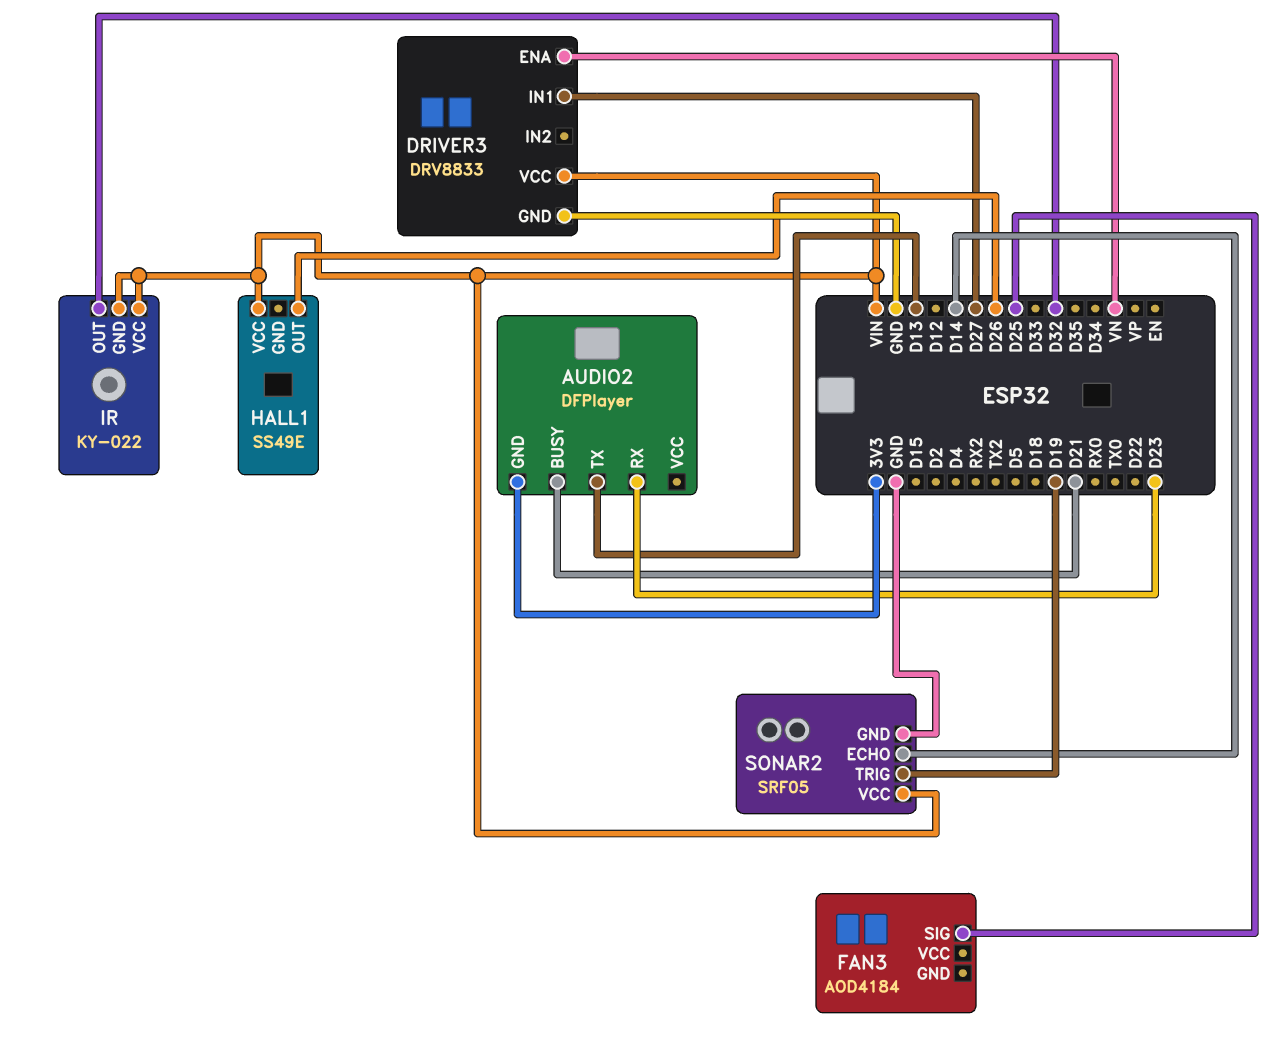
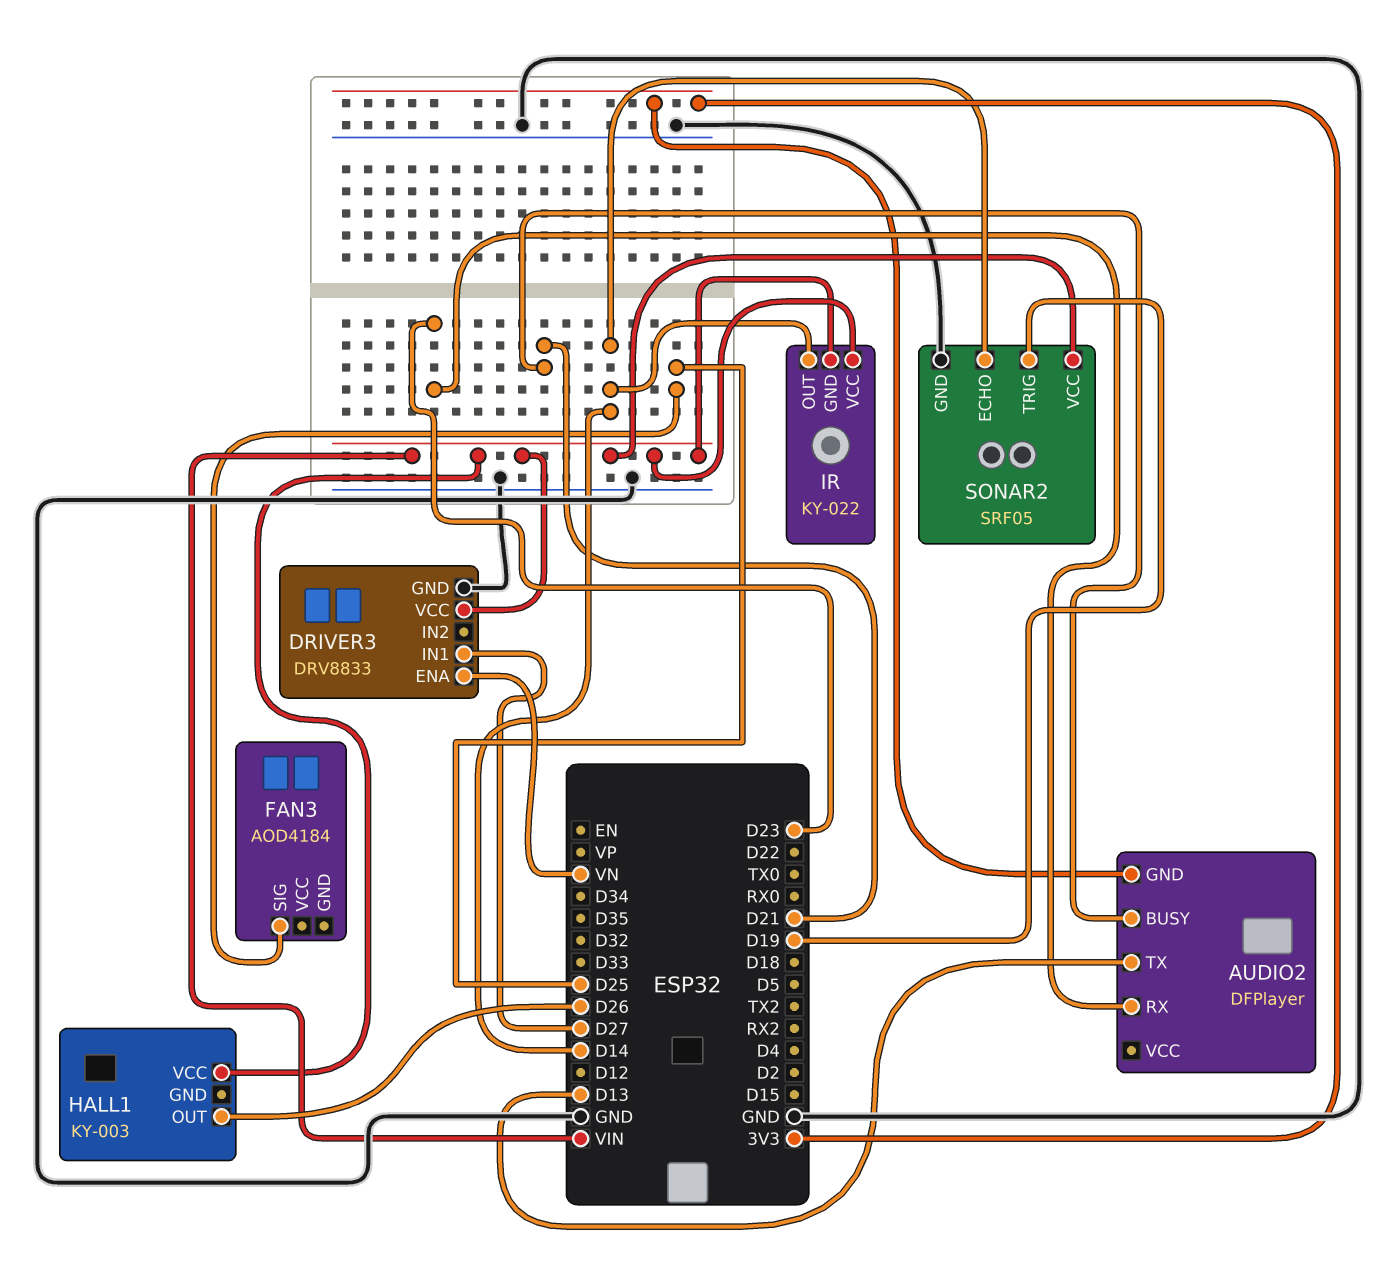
HALL1: SS49E -> KY-003
IR pin OUT: D32 -> D14

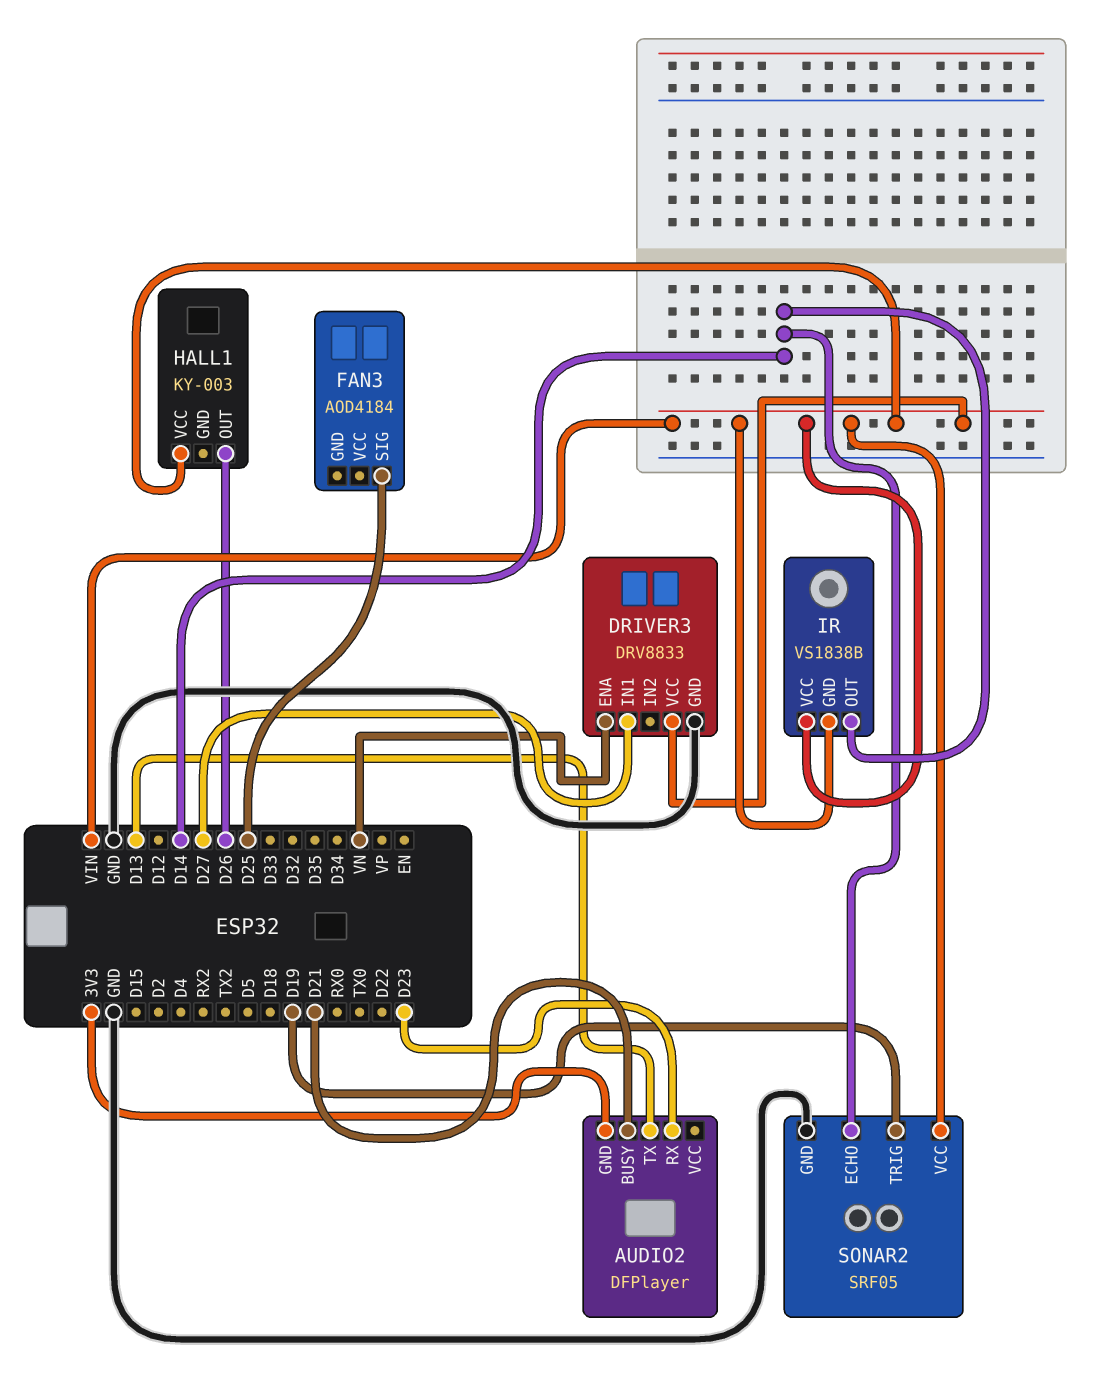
IR: KY-022 -> VS1838B

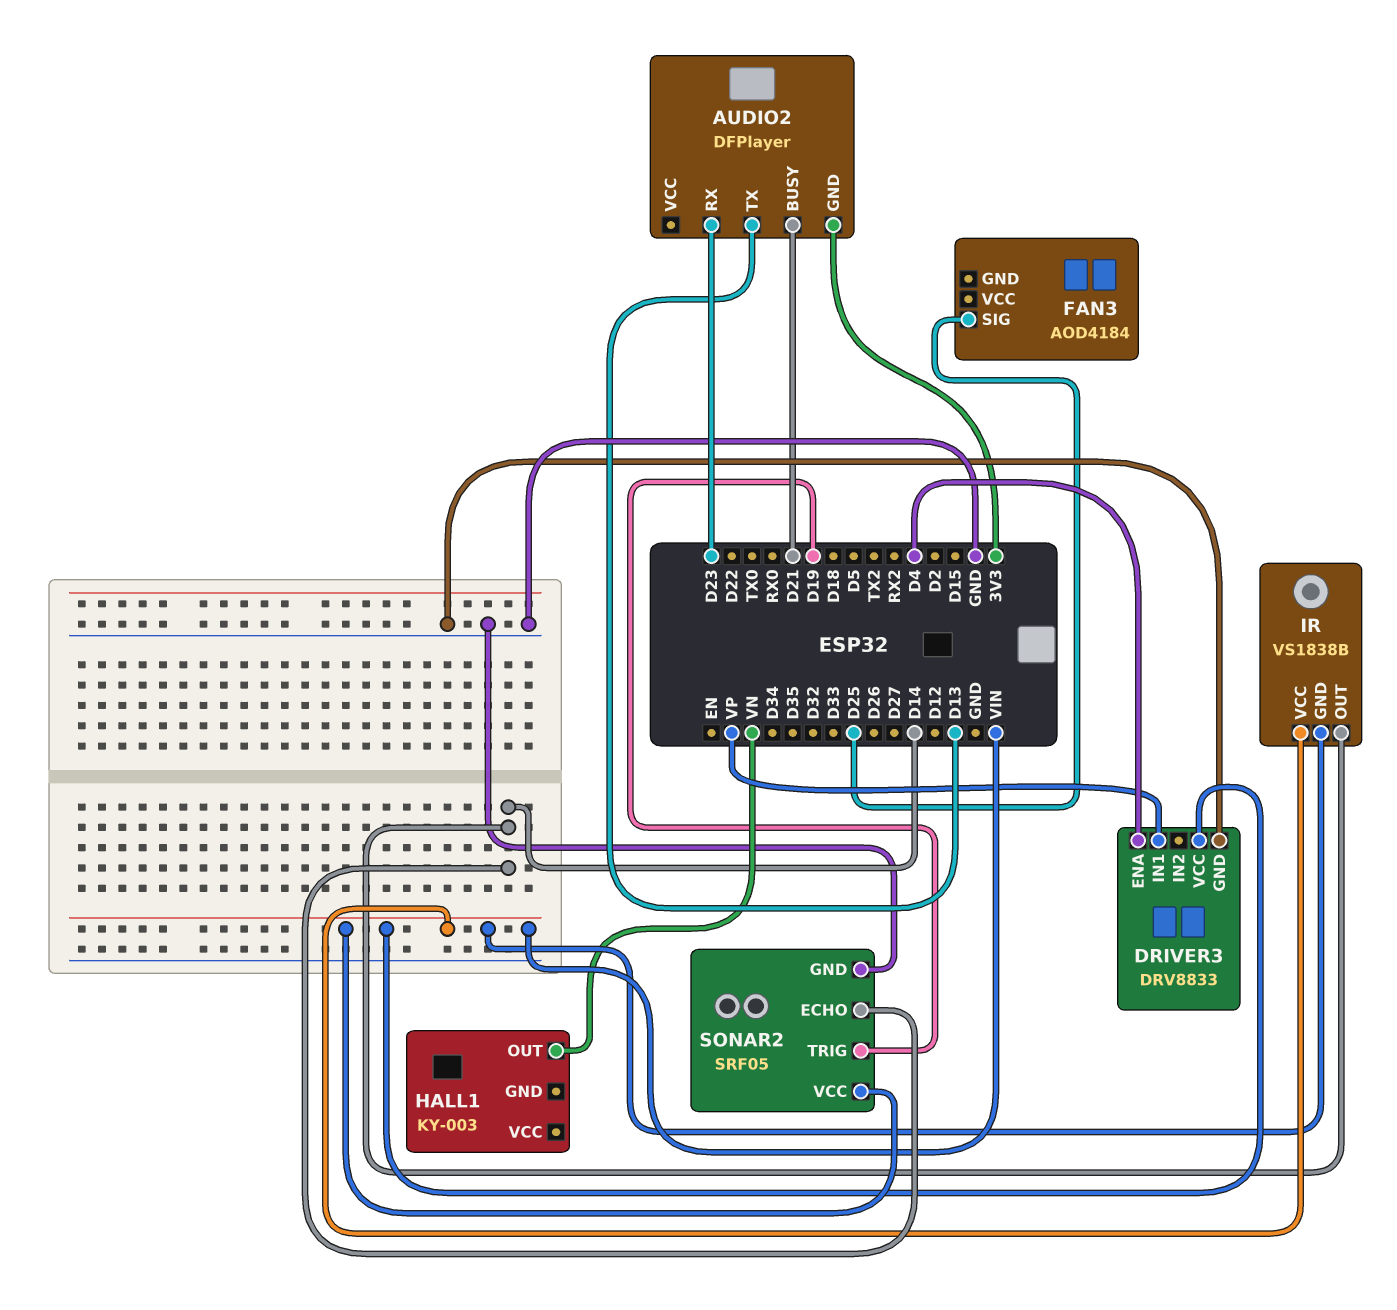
DRIVER3 pin ENA: VN -> D4
DRIVER3 pin IN1: D27 -> VP
HALL1 pin OUT: D26 -> VN
HALL1 pin VCC: VIN -> none

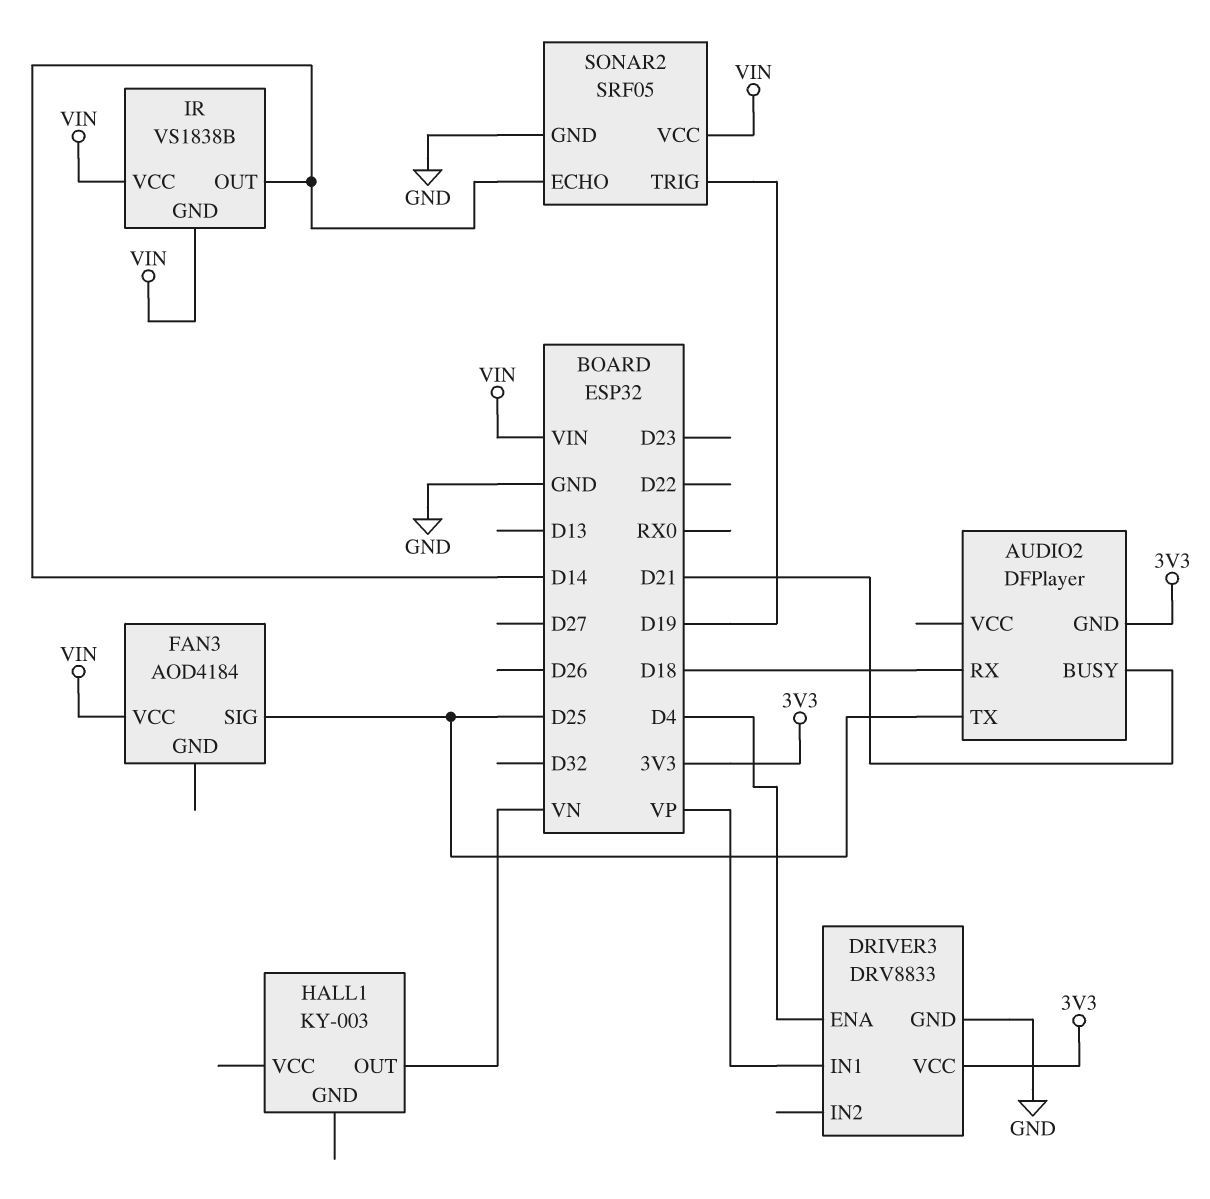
AUDIO2 pin RX: D23 -> D18
AUDIO2 pin TX: D13 -> D25
DRIVER3 pin VCC: VIN -> 3V3
FAN3 pin VCC: none -> VIN

